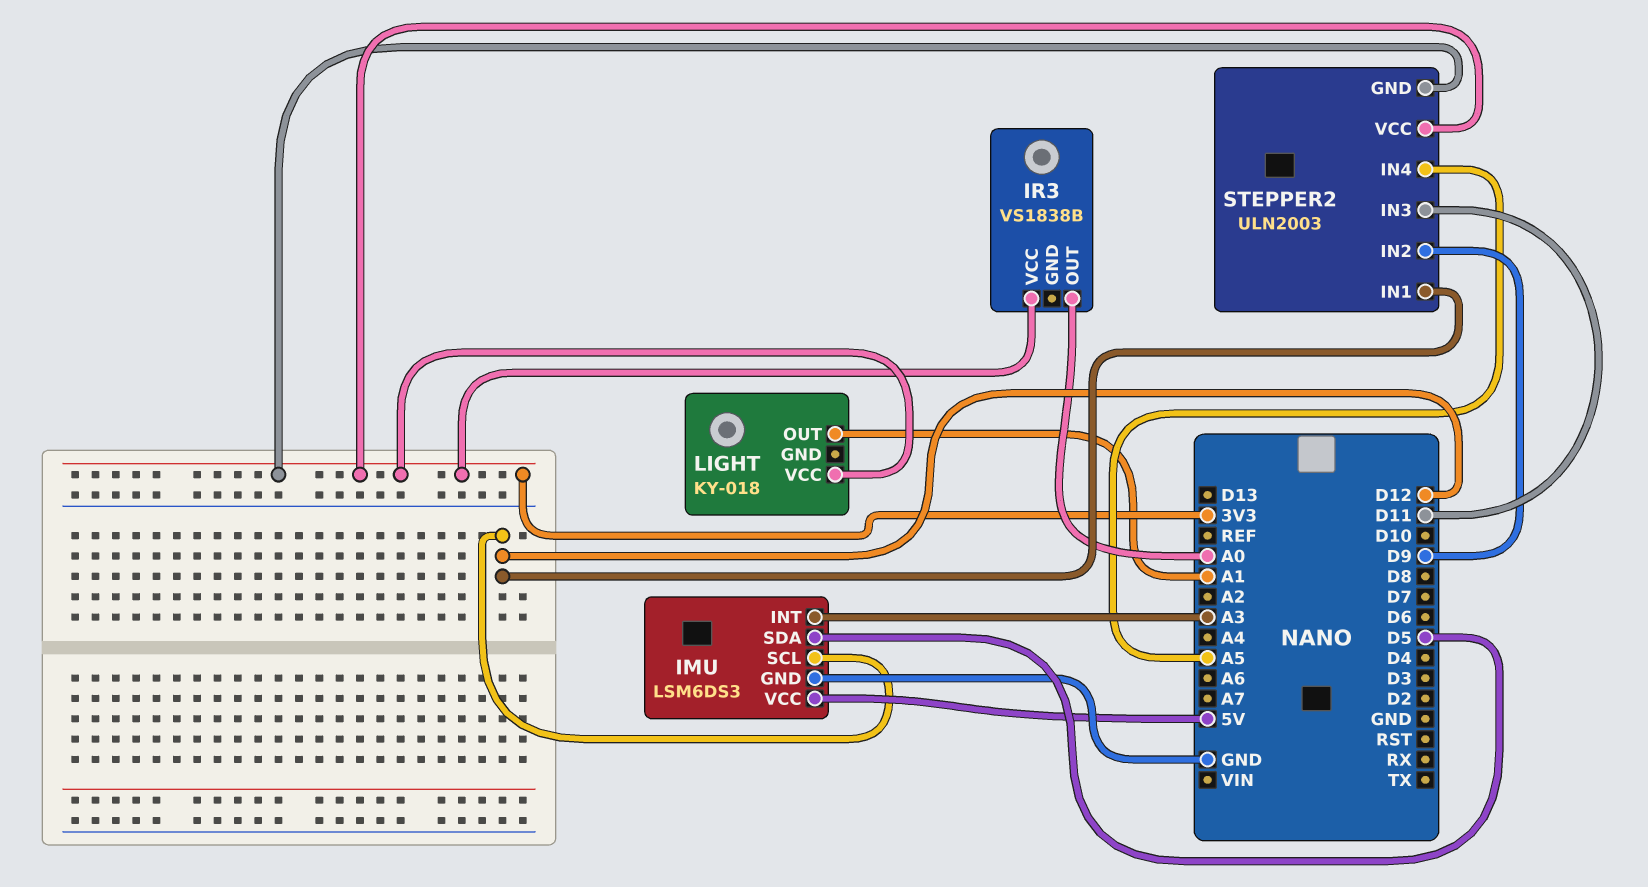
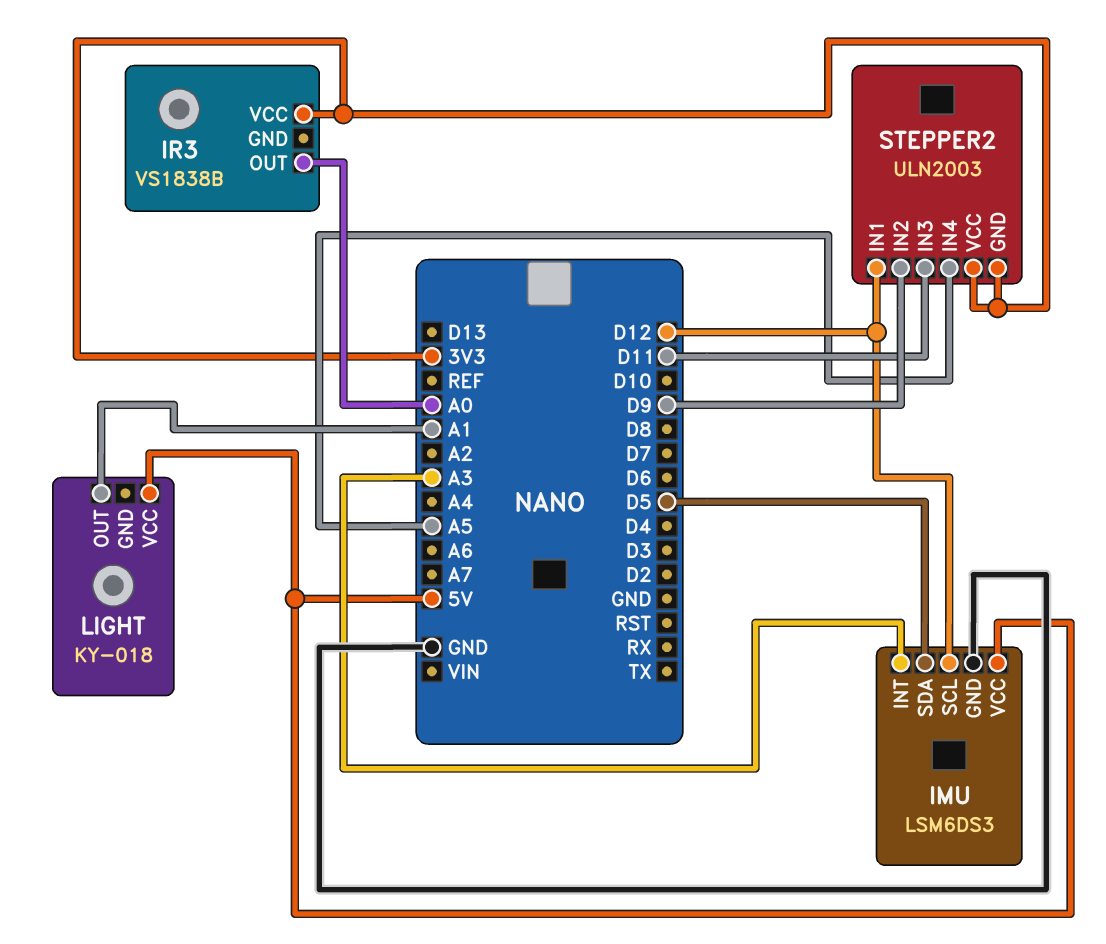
LIGHT pin VCC: 3V3 -> 5V

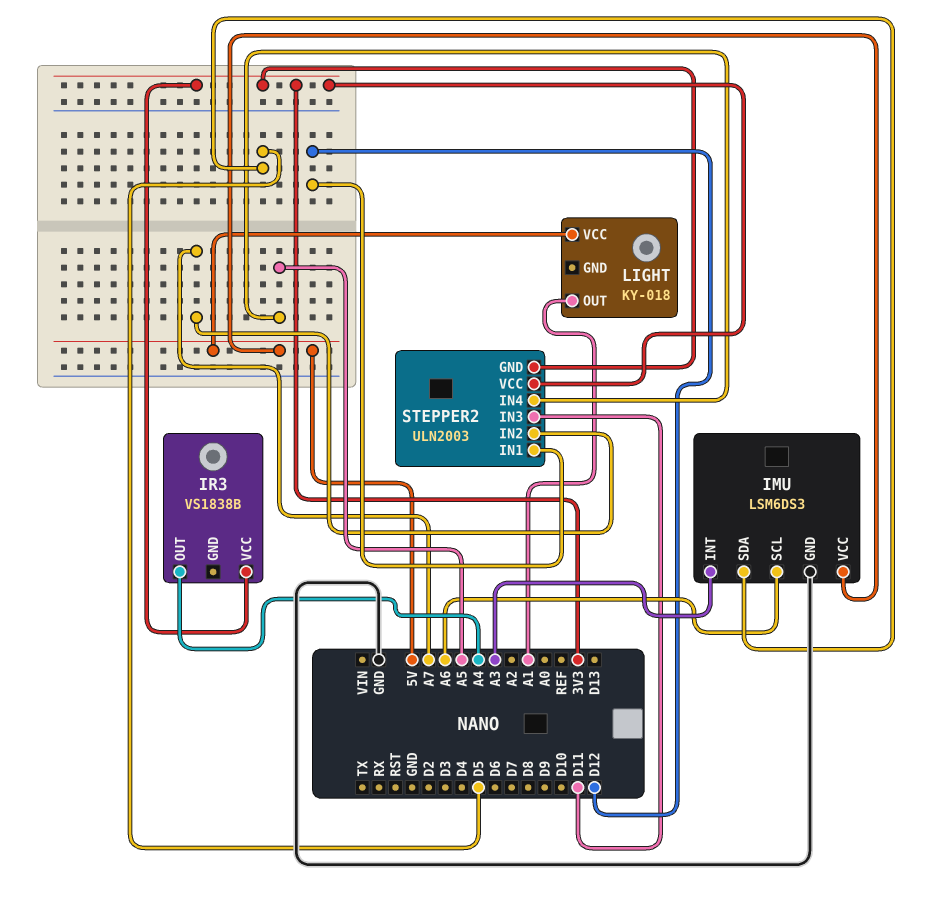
IMU pin SCL: D12 -> A6
IR3 pin OUT: A0 -> A4
STEPPER2 pin IN2: D9 -> A7

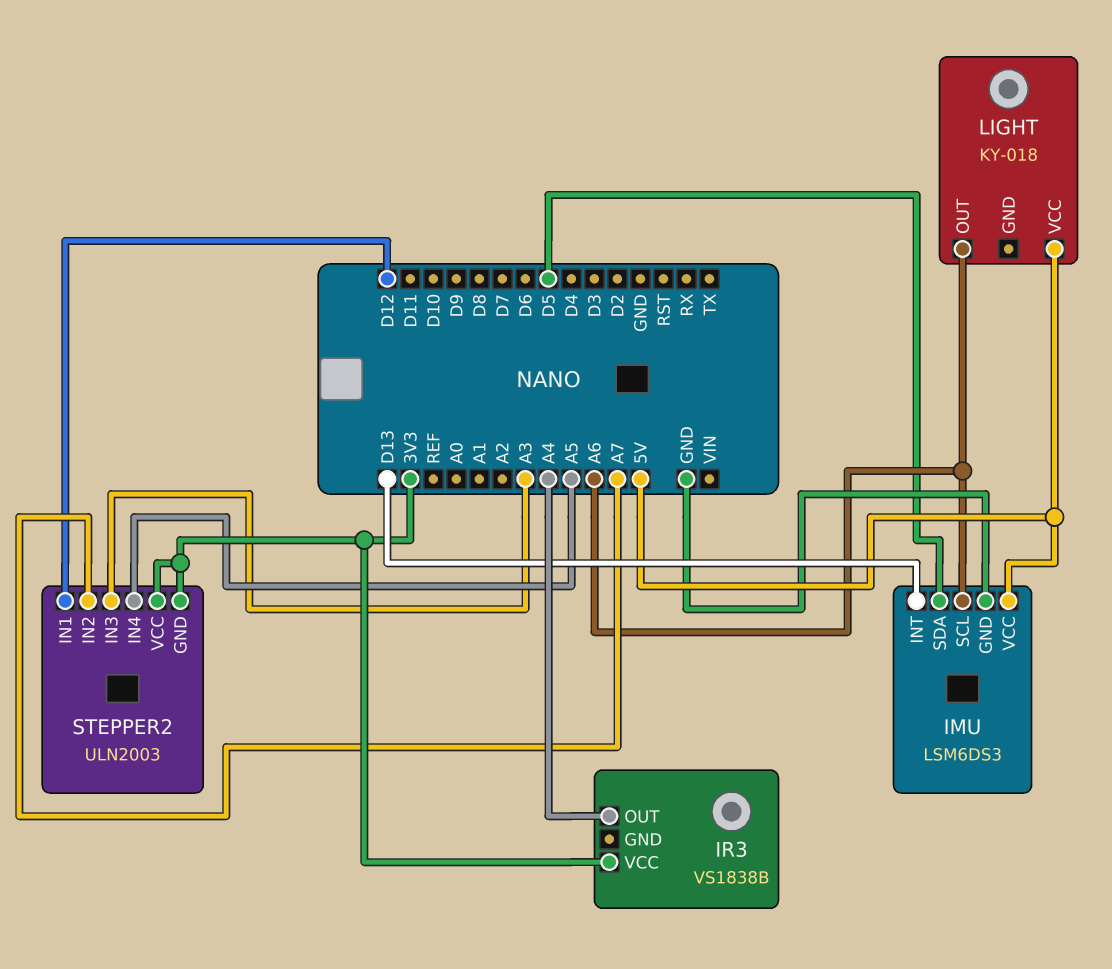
IMU pin INT: A3 -> D13
LIGHT pin OUT: A1 -> A6
STEPPER2 pin IN3: D11 -> A3

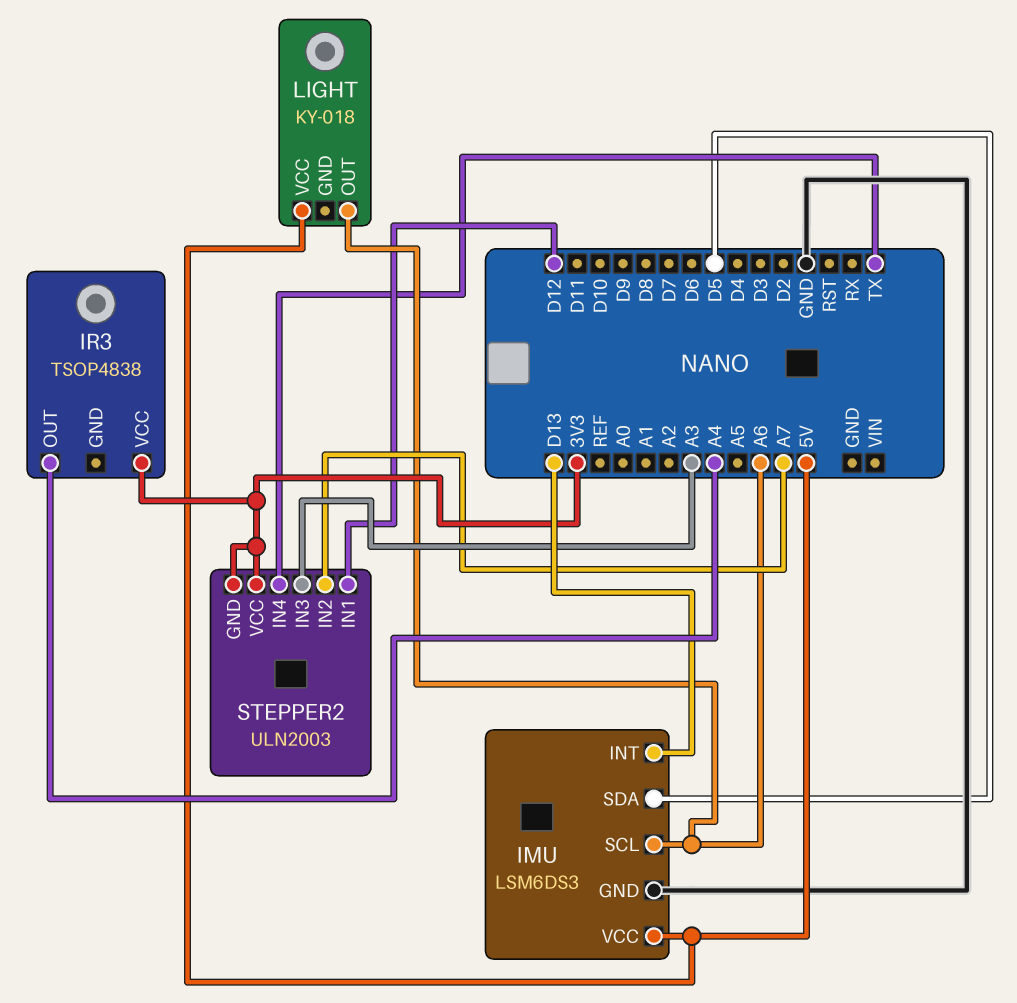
IR3: VS1838B -> TSOP4838
STEPPER2 pin IN4: A5 -> TX

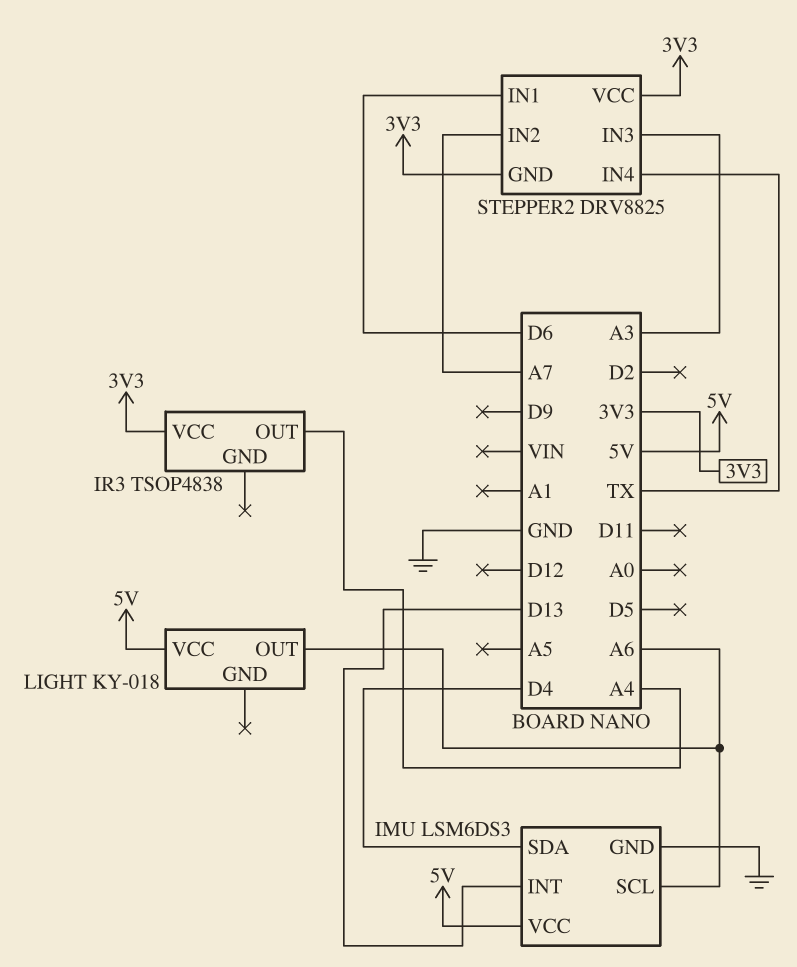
IMU pin SDA: D5 -> D4
STEPPER2: ULN2003 -> DRV8825
STEPPER2 pin IN1: D12 -> D6

